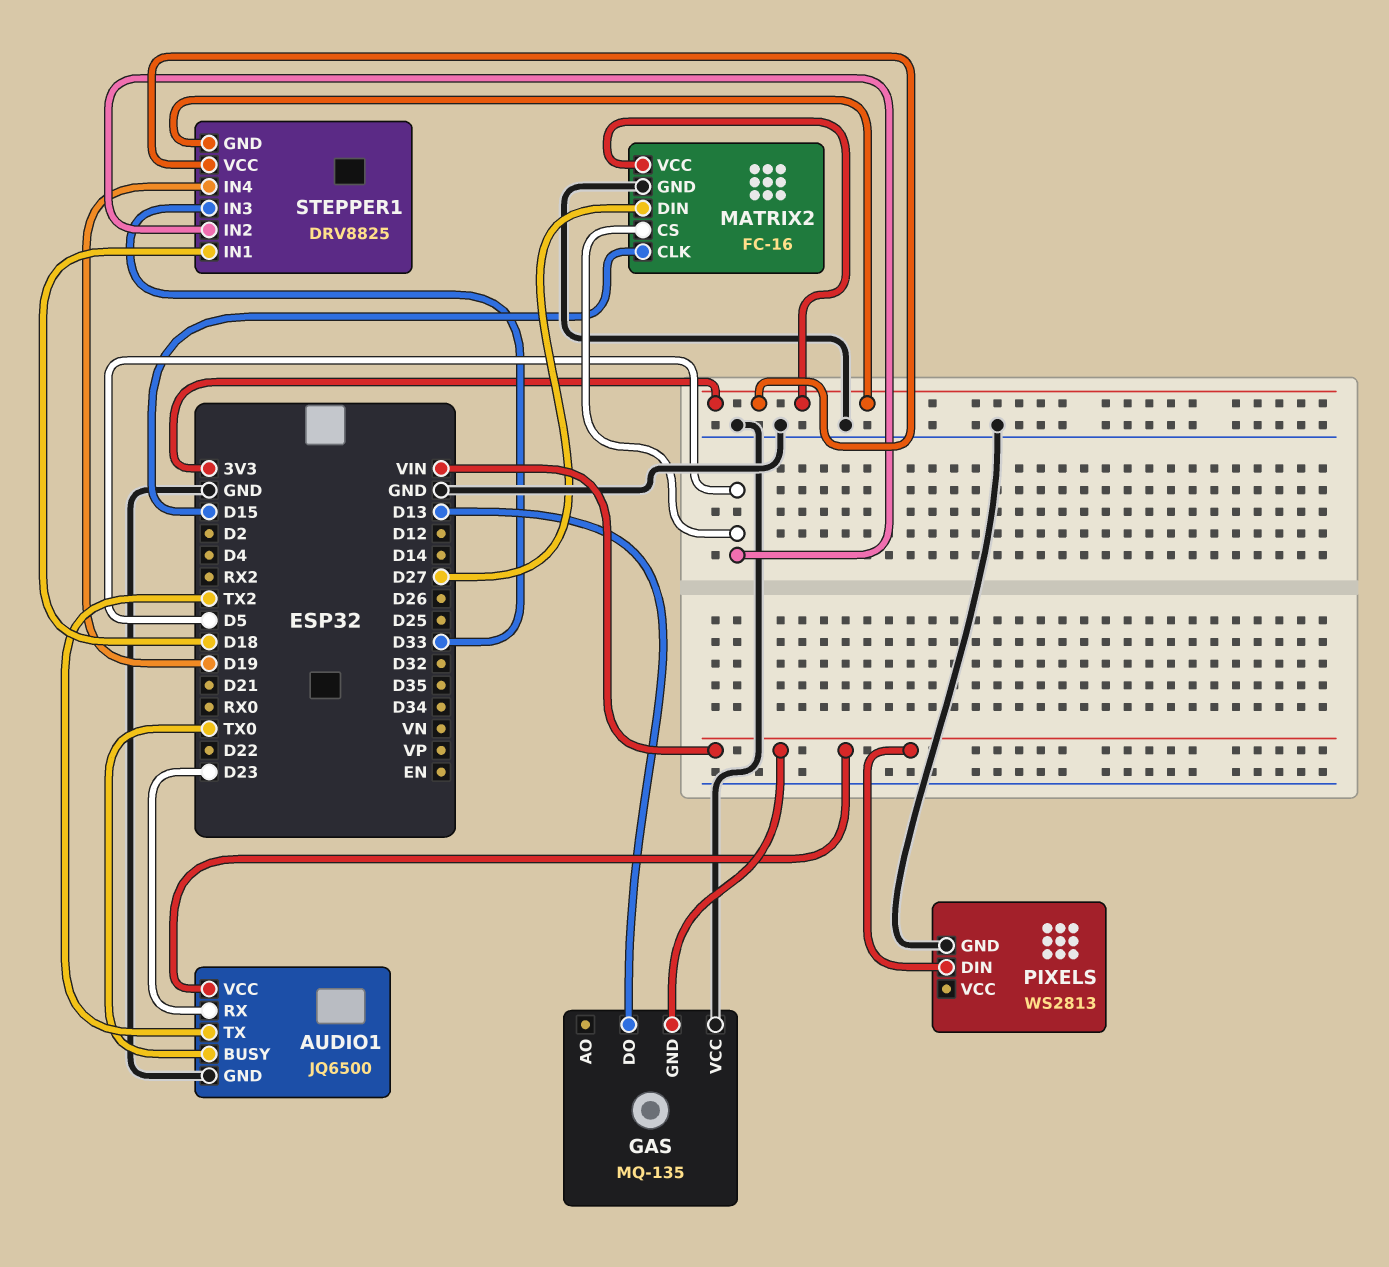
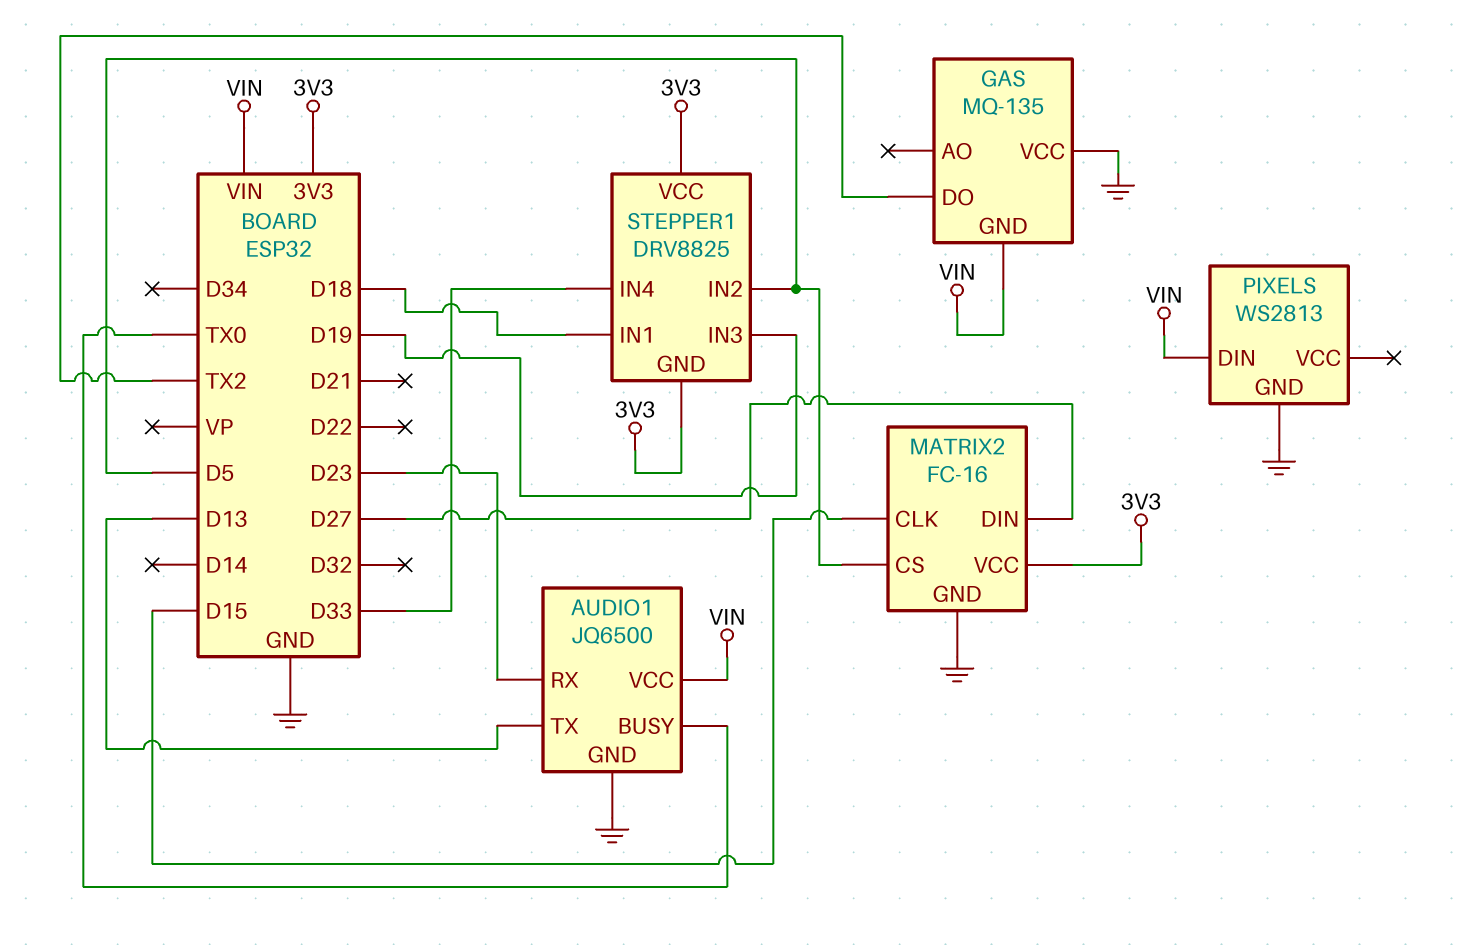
AUDIO1 pin TX: TX2 -> D13
GAS pin DO: D13 -> TX2
STEPPER1 pin IN3: D33 -> D19
STEPPER1 pin IN4: D19 -> D33

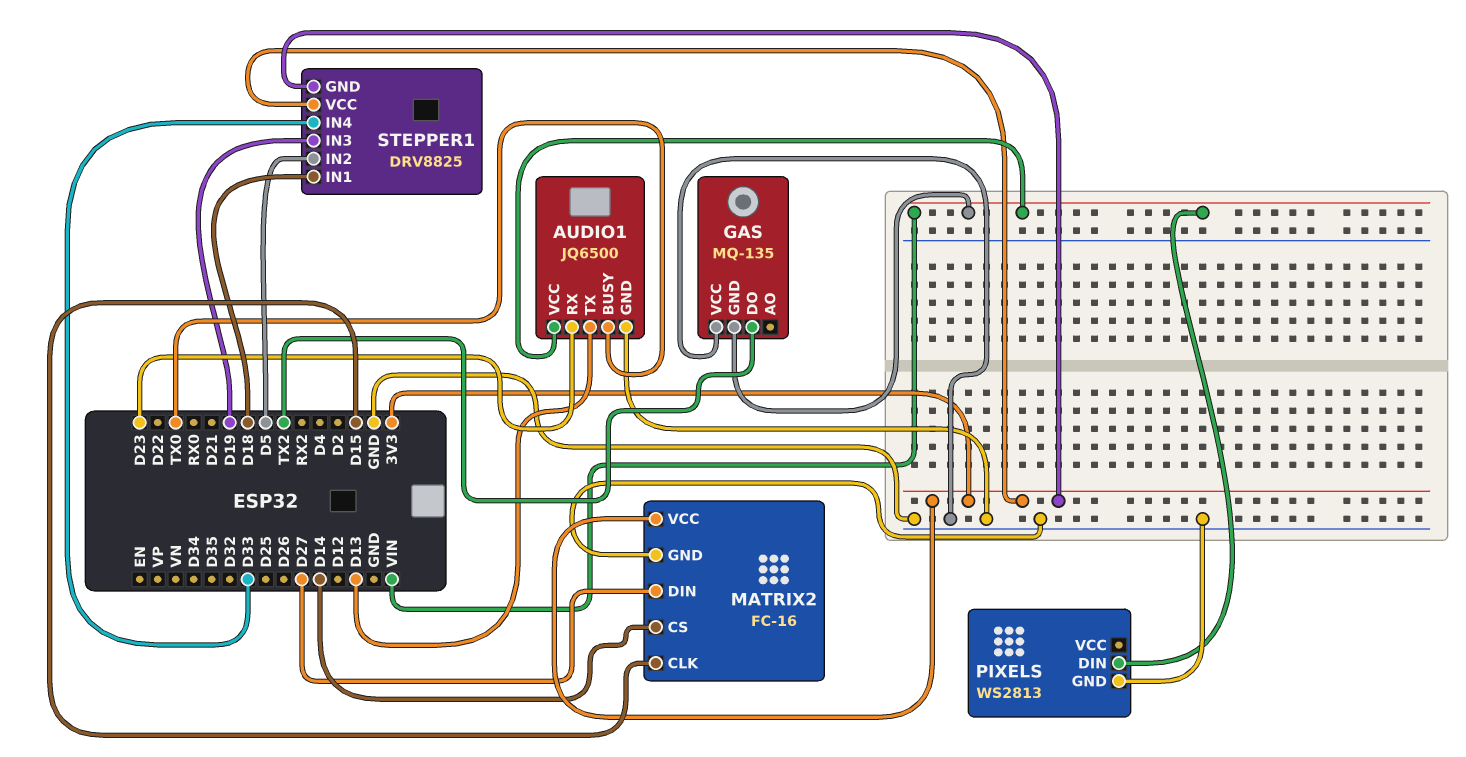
MATRIX2 pin CS: D5 -> D14

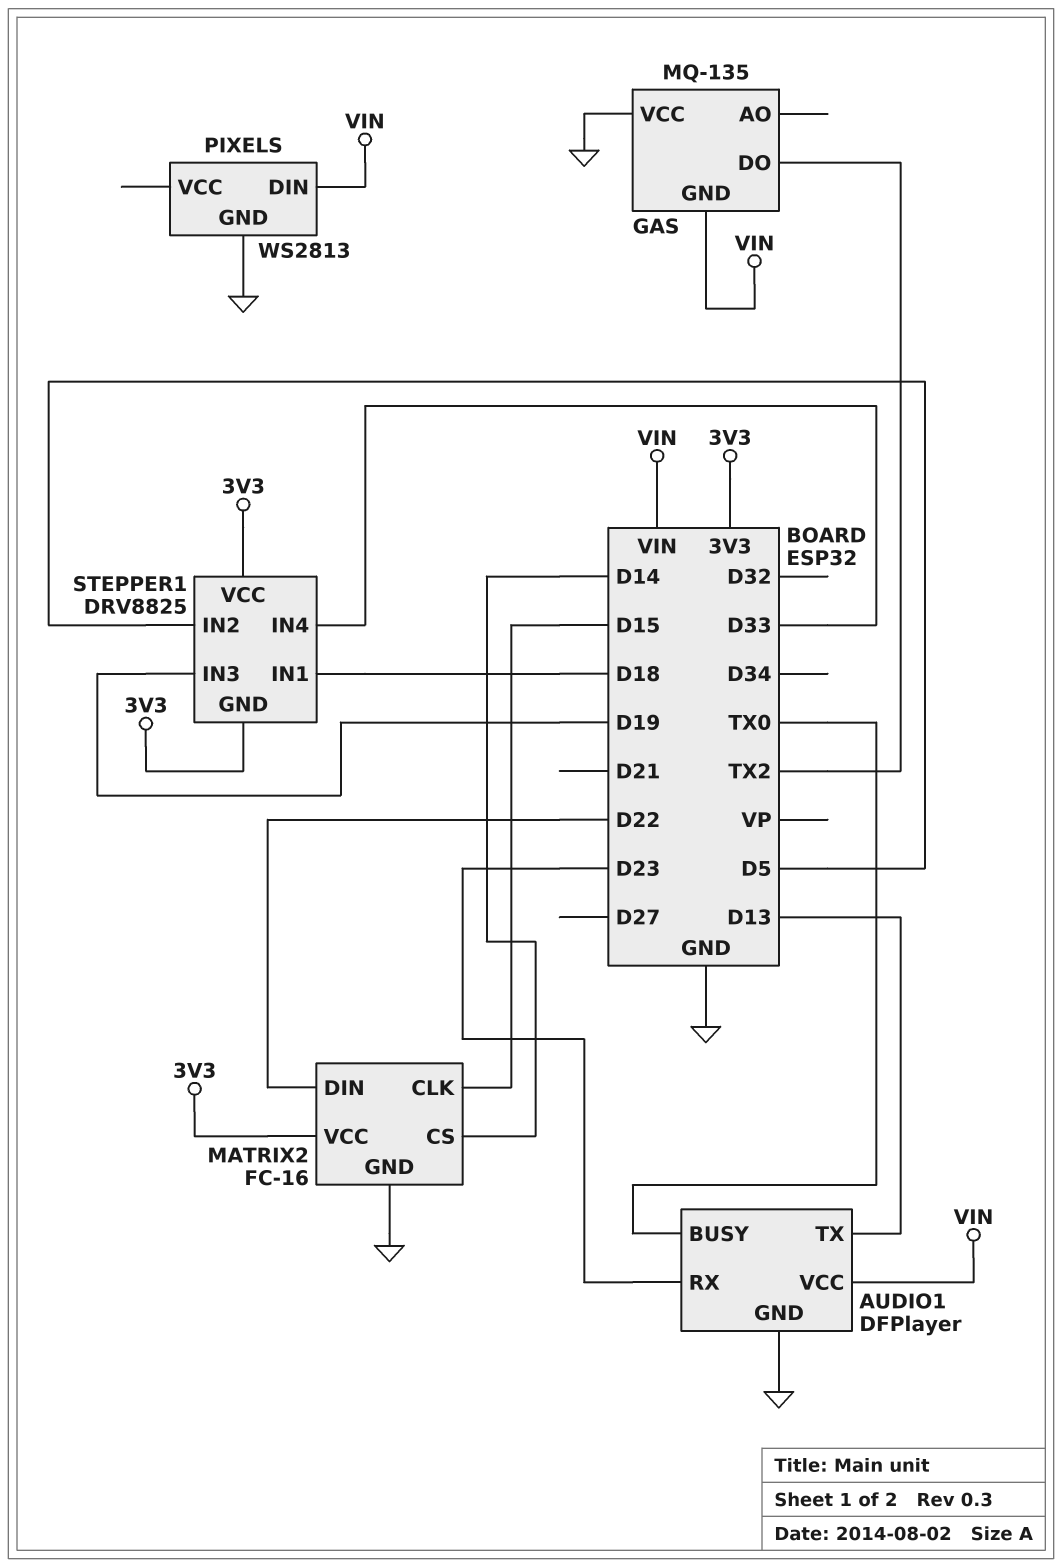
AUDIO1: JQ6500 -> DFPlayer
MATRIX2 pin DIN: D27 -> D22

